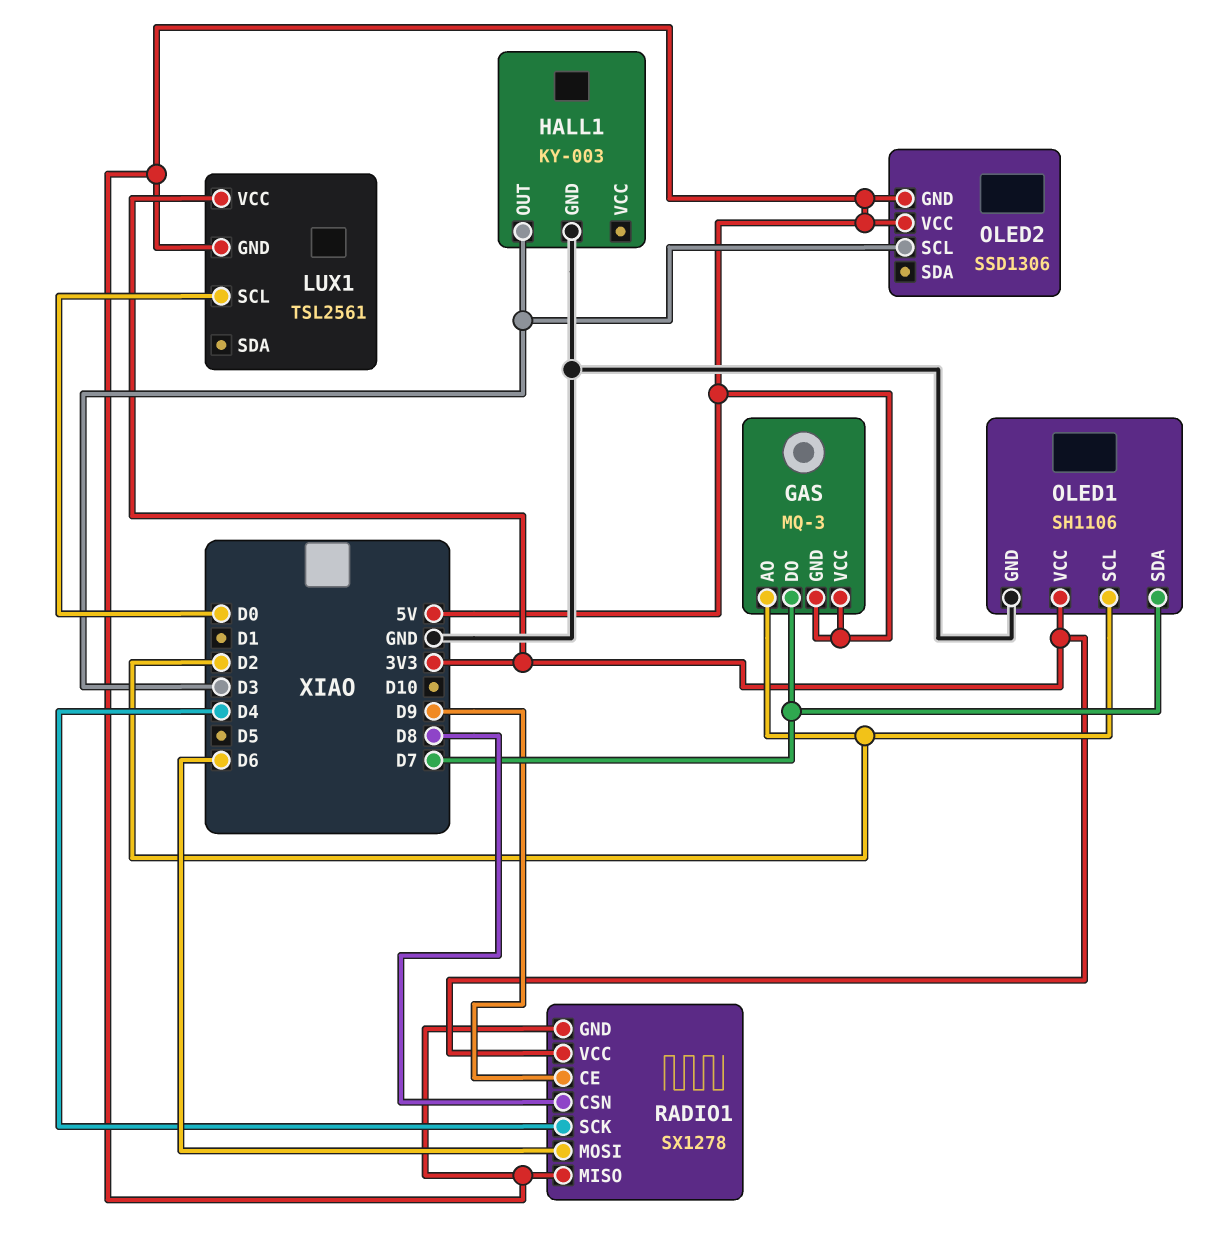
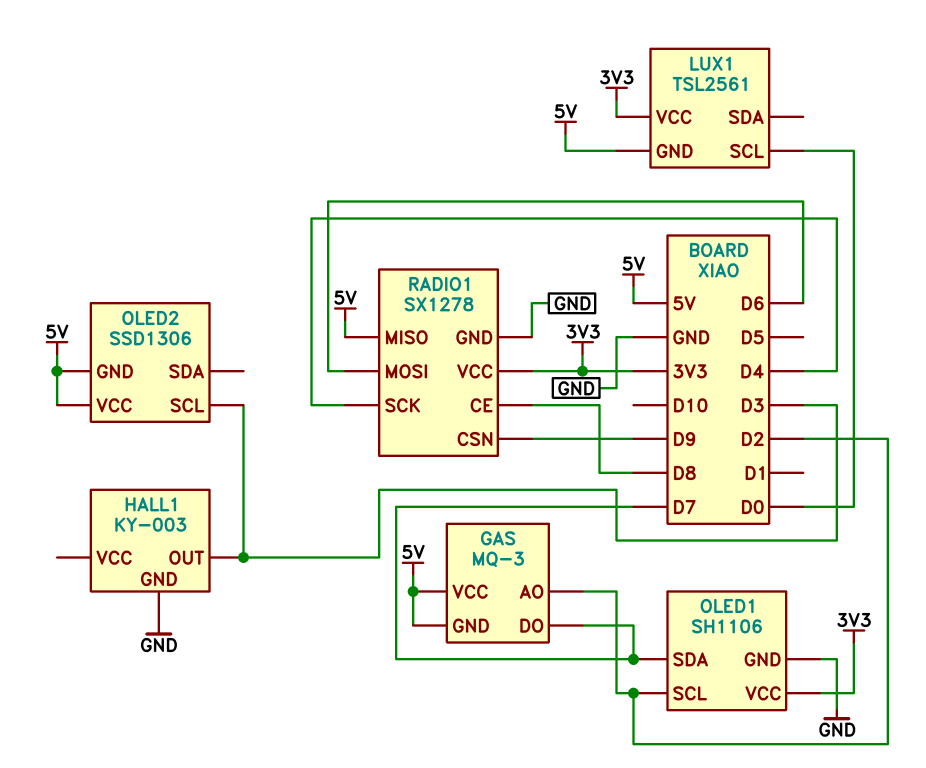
RADIO1 pin CE: D9 -> D8
RADIO1 pin CSN: D8 -> D9
RADIO1 pin GND: 5V -> GND

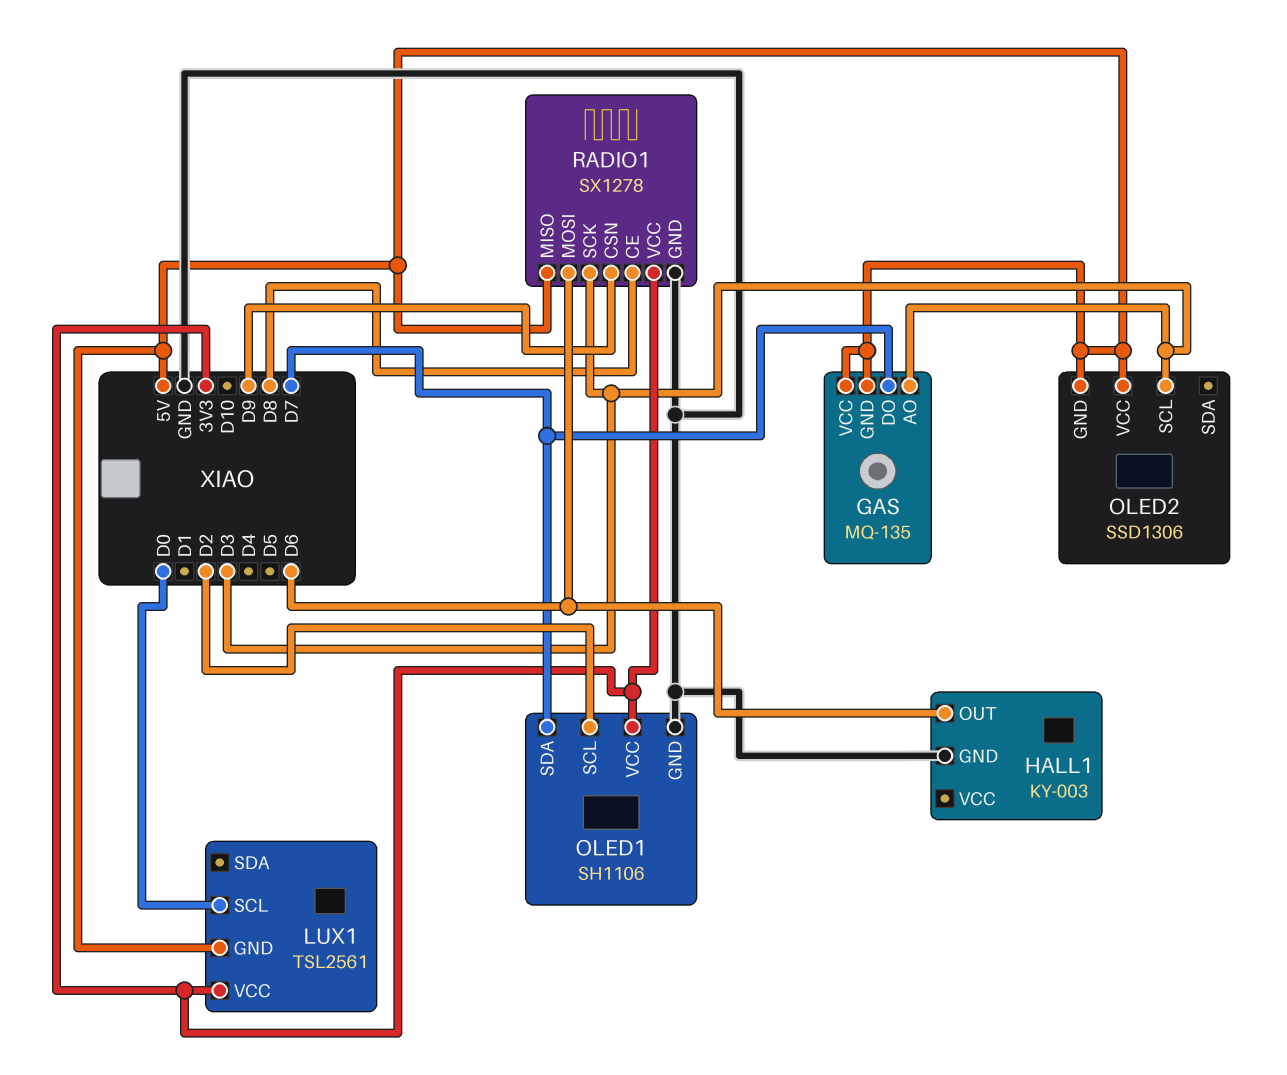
GAS: MQ-3 -> MQ-135
GAS pin AO: D2 -> D3
HALL1 pin OUT: D3 -> D6
RADIO1 pin SCK: D4 -> D3

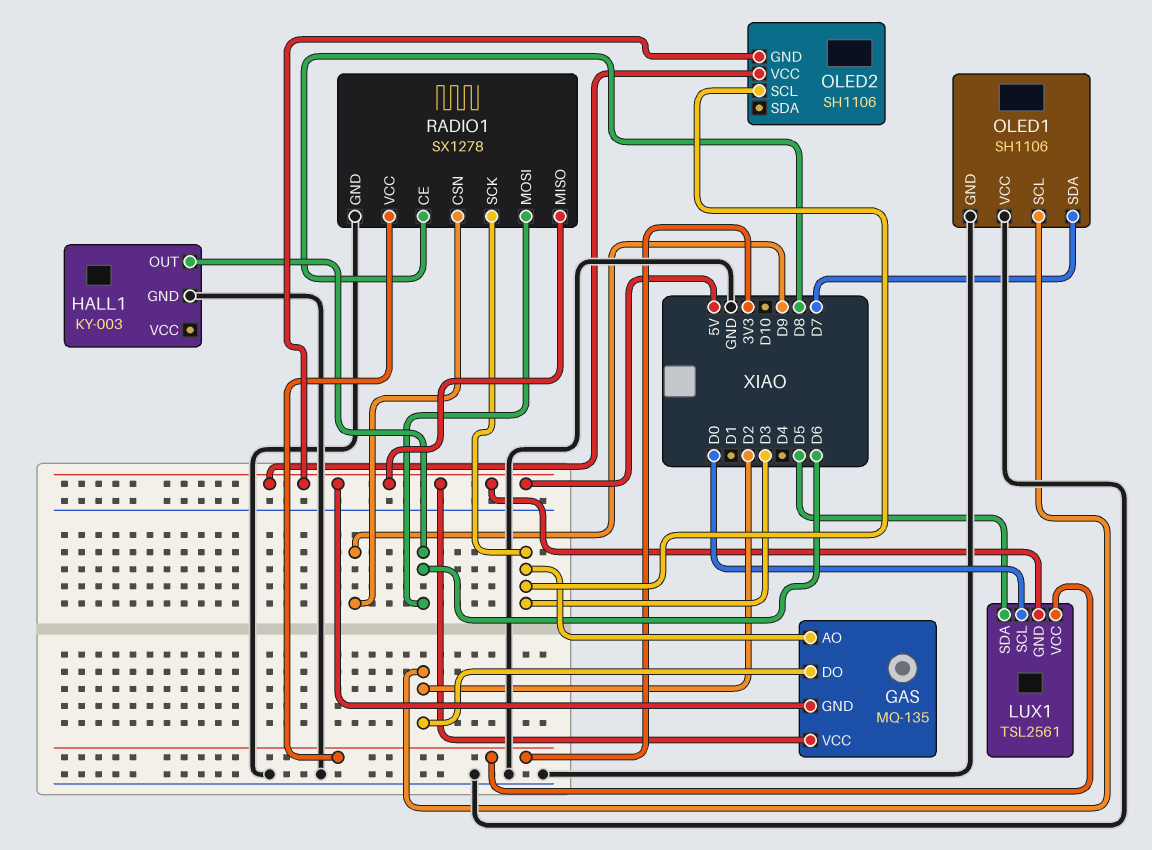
GAS pin DO: D7 -> D2
LUX1 pin SDA: none -> D5
OLED1 pin VCC: 3V3 -> GND
OLED2: SSD1306 -> SH1106

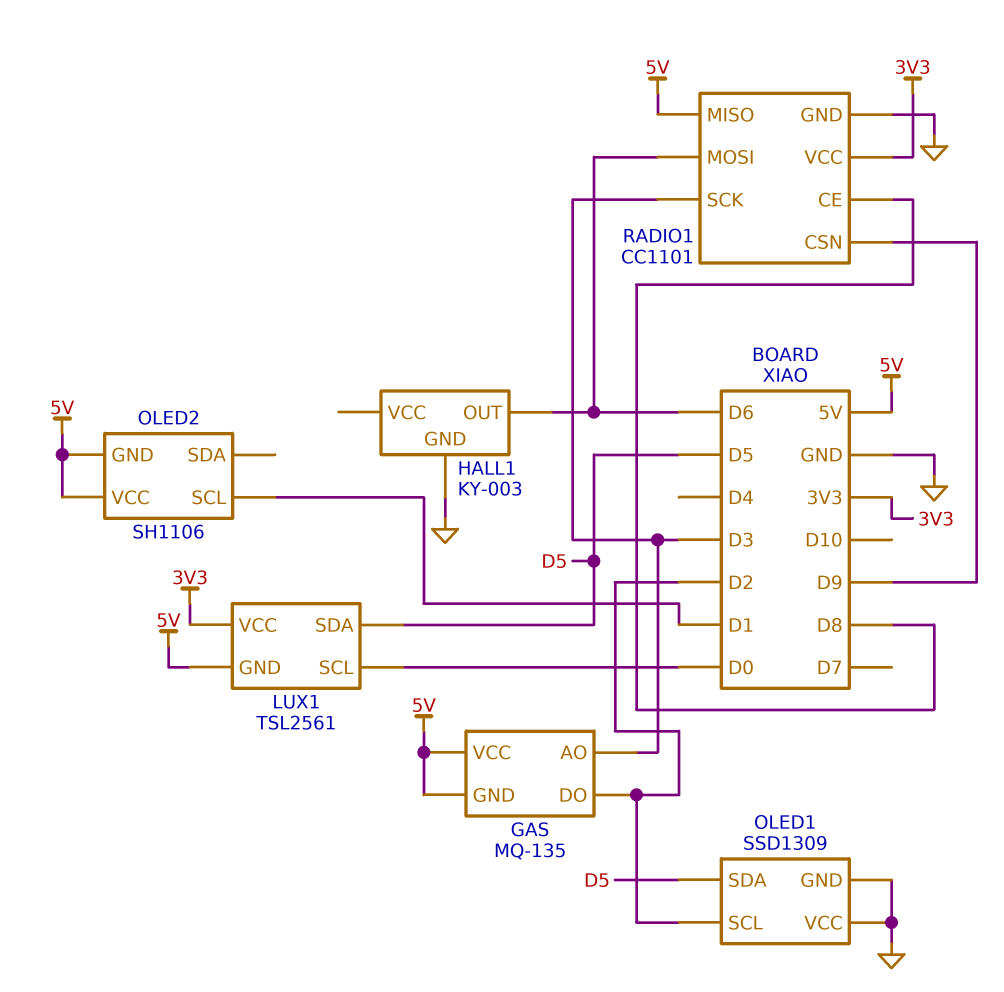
OLED1: SH1106 -> SSD1309
OLED1 pin SDA: D7 -> D5
OLED2 pin SCL: D3 -> D1
RADIO1: SX1278 -> CC1101

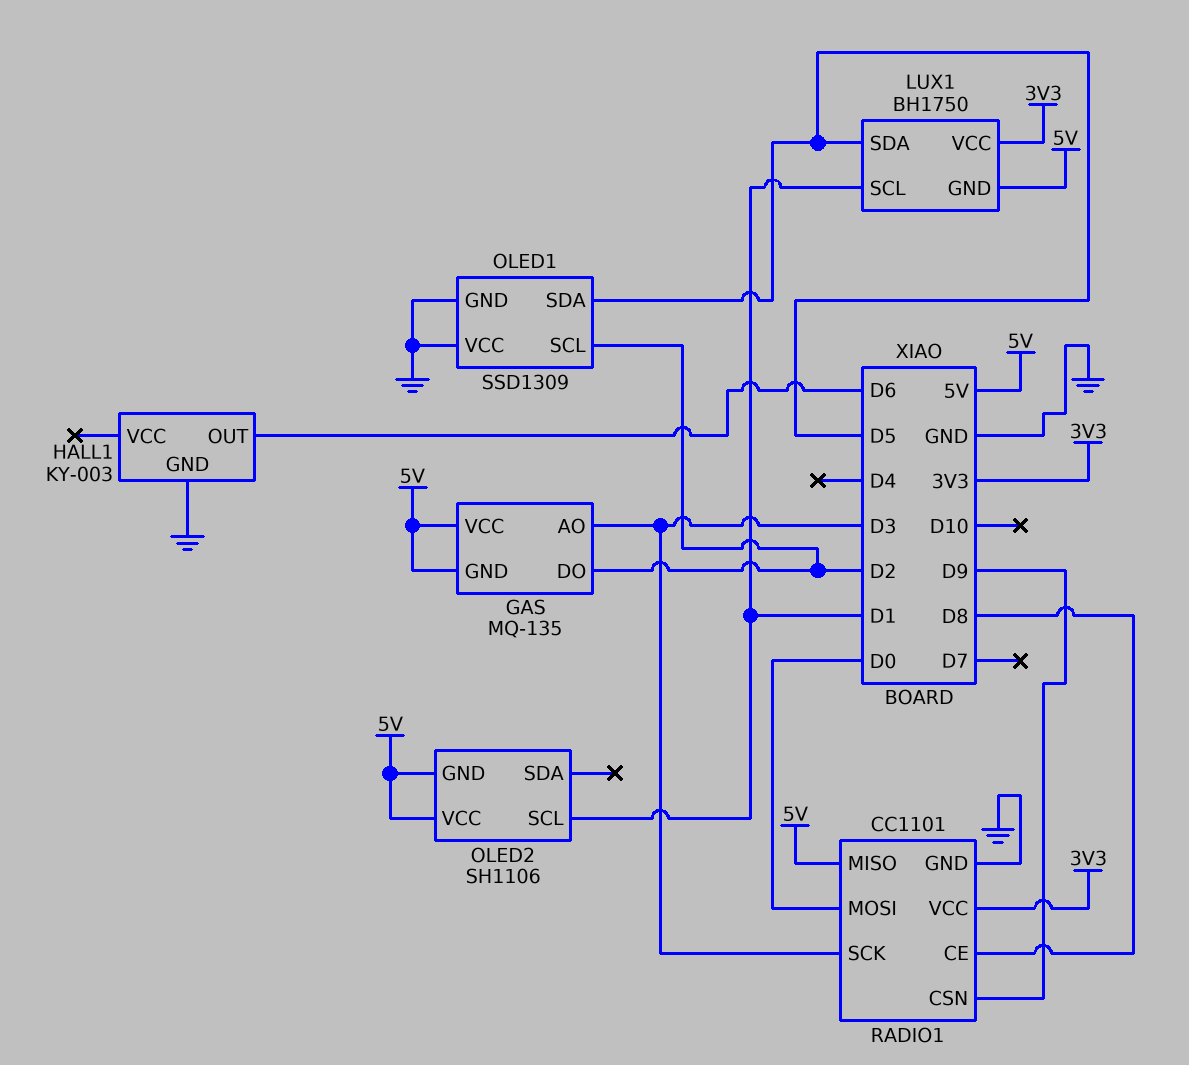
LUX1: TSL2561 -> BH1750
LUX1 pin SCL: D0 -> D1
RADIO1 pin MOSI: D6 -> D0

